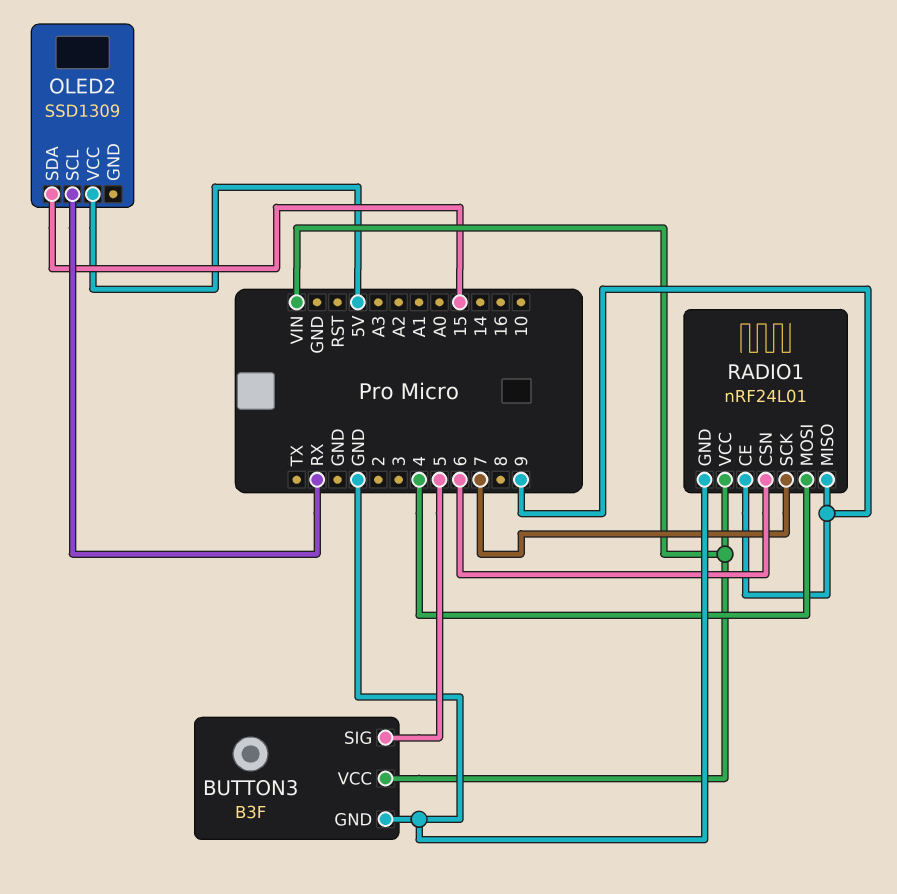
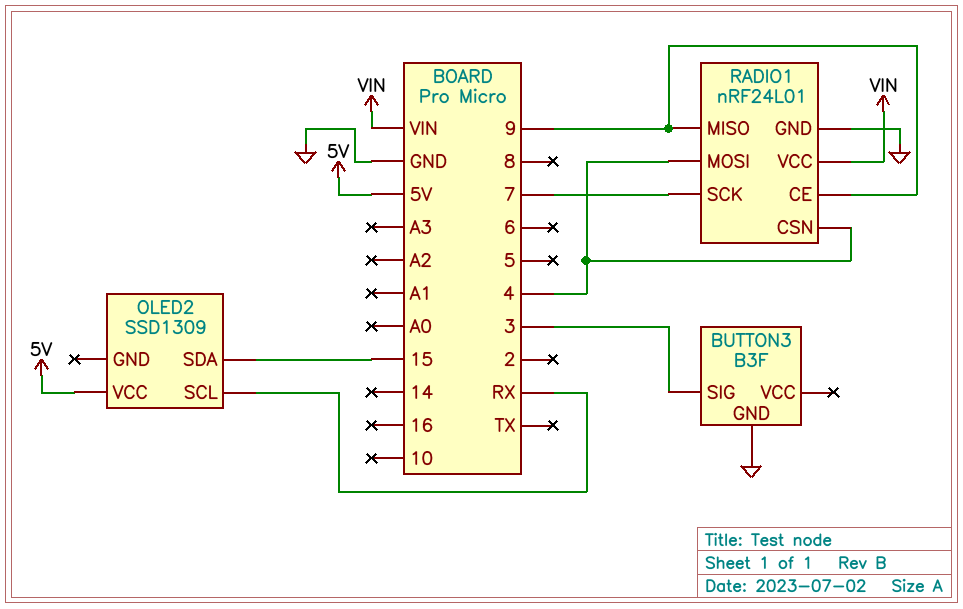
BUTTON3 pin SIG: 5 -> 3
BUTTON3 pin VCC: VIN -> none
RADIO1 pin CSN: 6 -> 4

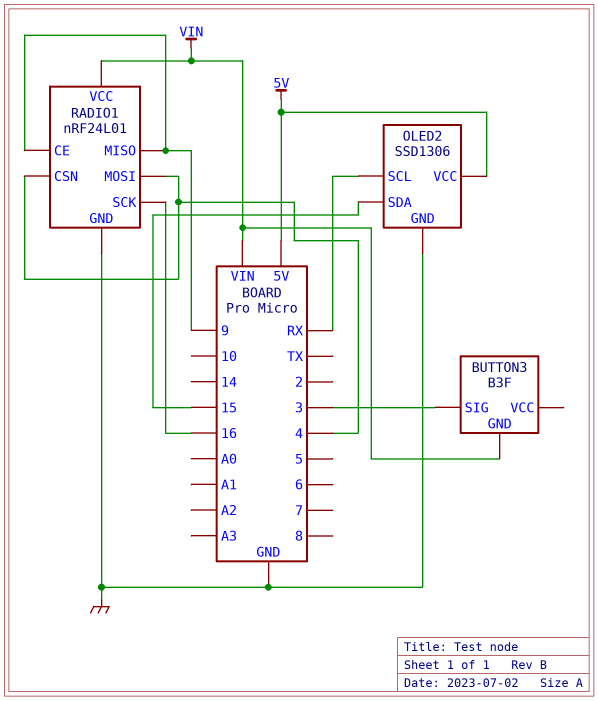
BUTTON3 pin GND: GND -> VIN
OLED2: SSD1309 -> SSD1306
OLED2 pin GND: none -> GND
RADIO1 pin SCK: 7 -> 16

